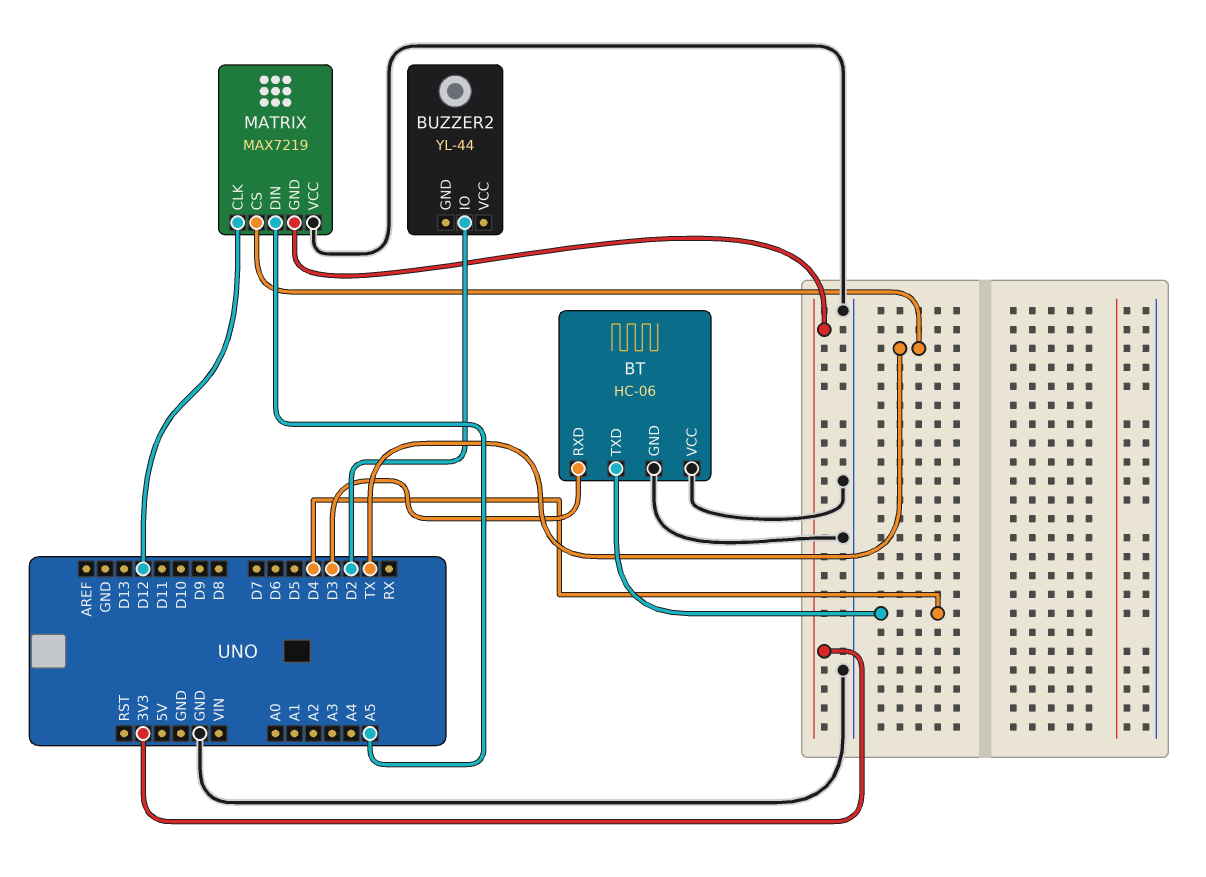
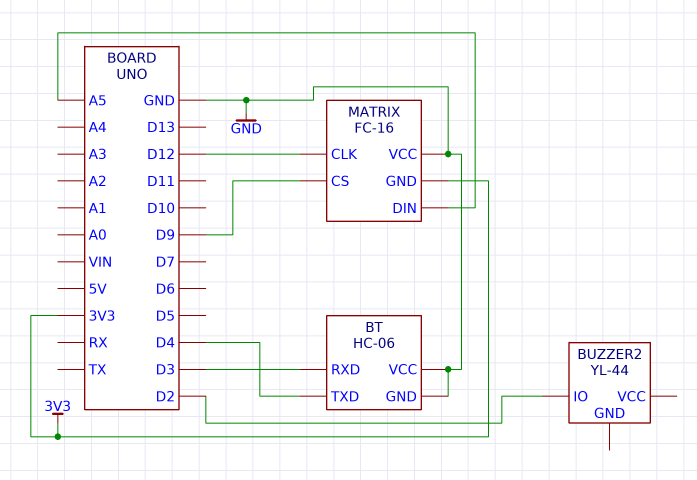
MATRIX: MAX7219 -> FC-16
MATRIX pin CS: TX -> D9

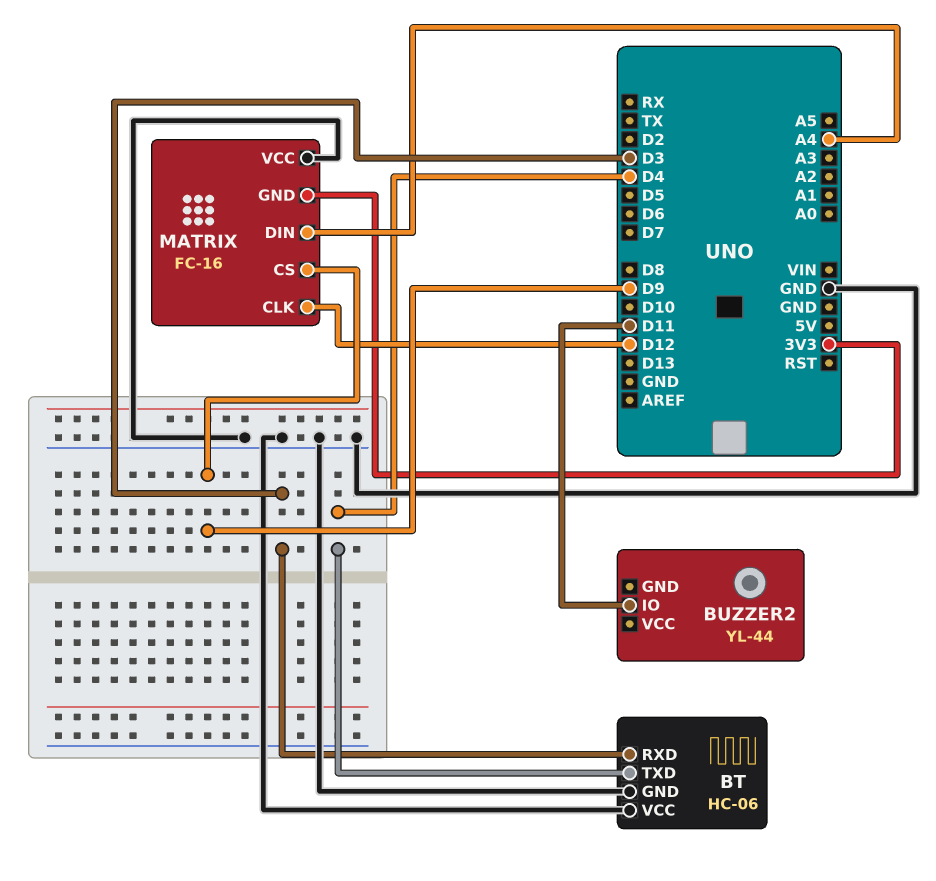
BUZZER2 pin IO: D2 -> D11
MATRIX pin DIN: A5 -> A4

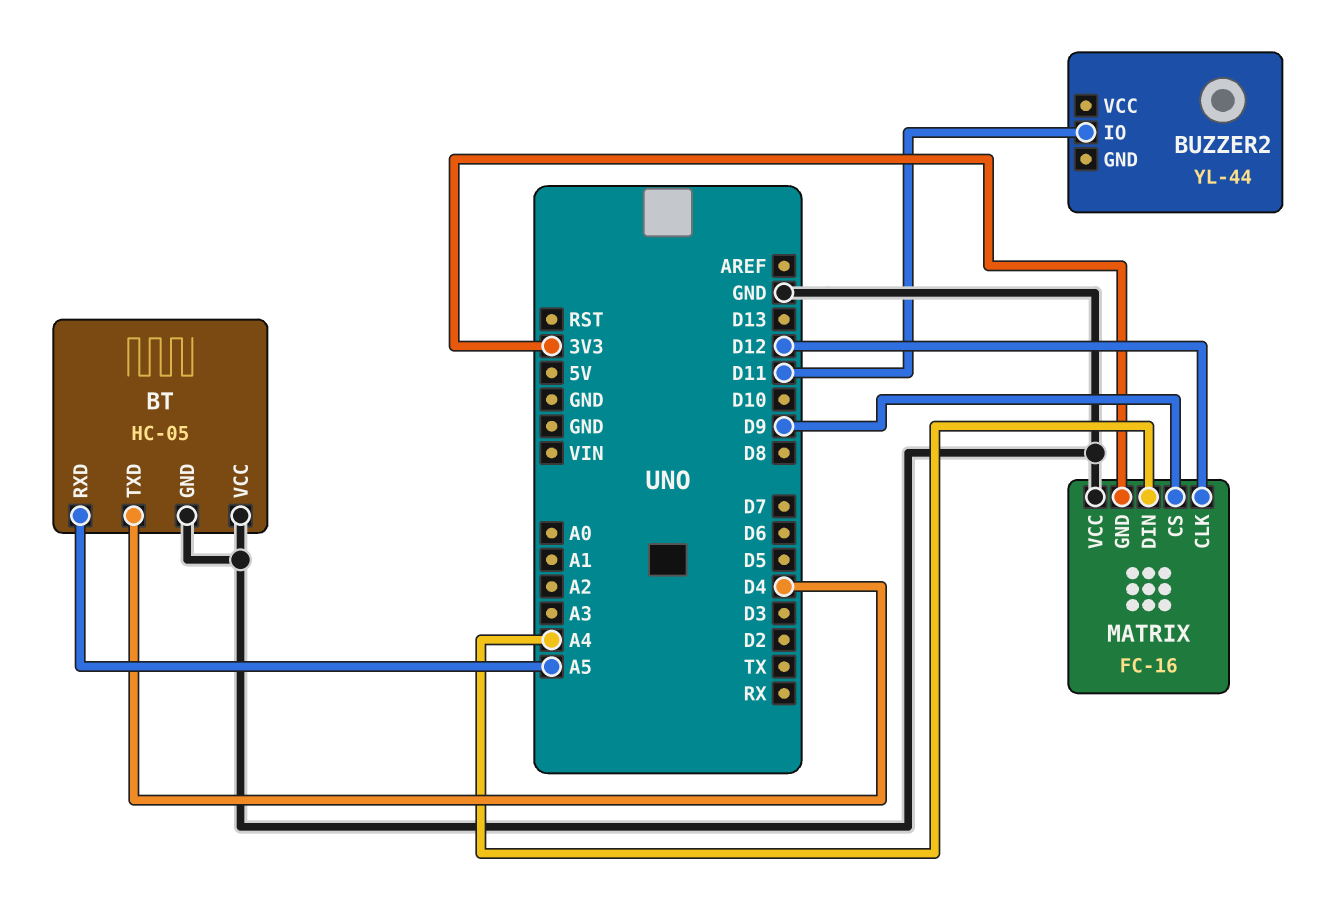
BT: HC-06 -> HC-05
BT pin RXD: D3 -> A5

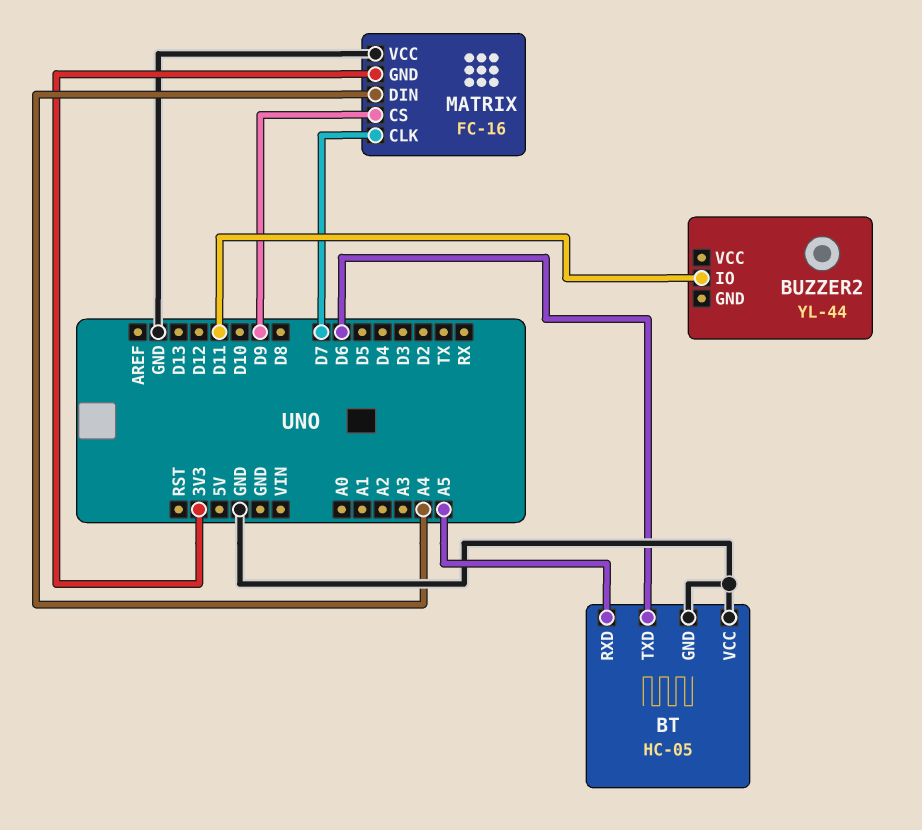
BT pin TXD: D4 -> D6
MATRIX pin CLK: D12 -> D7

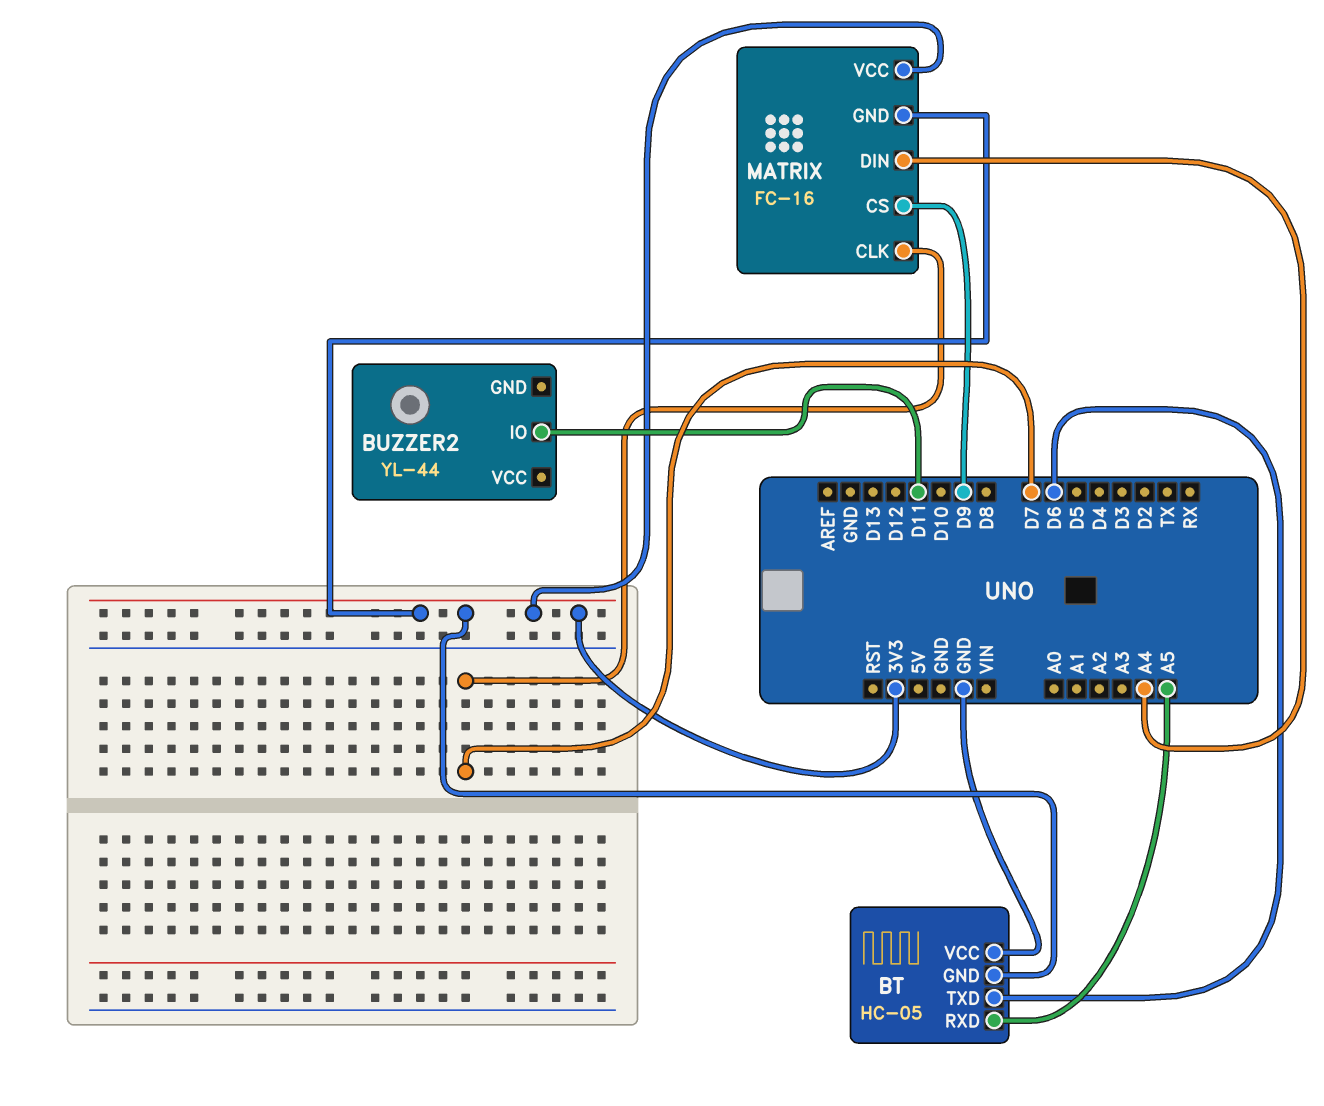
BT pin GND: GND -> 3V3
MATRIX pin VCC: GND -> 3V3

